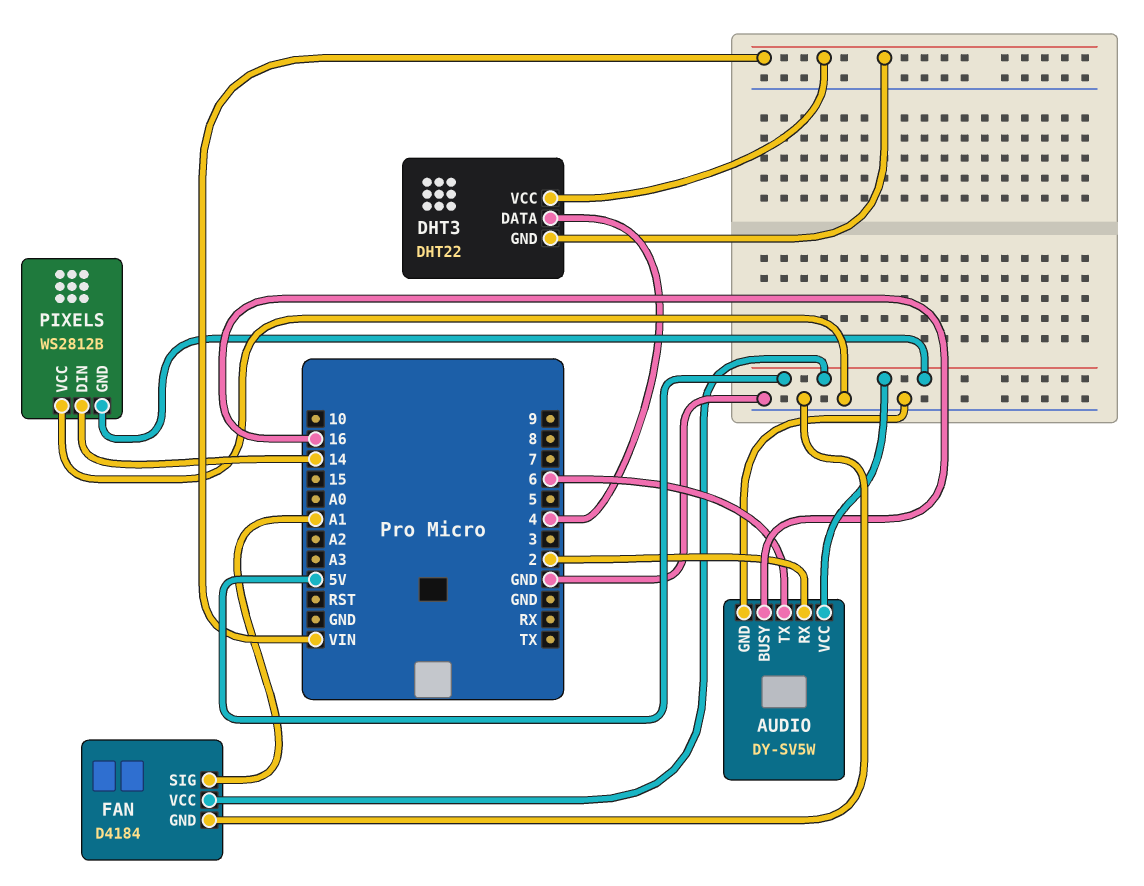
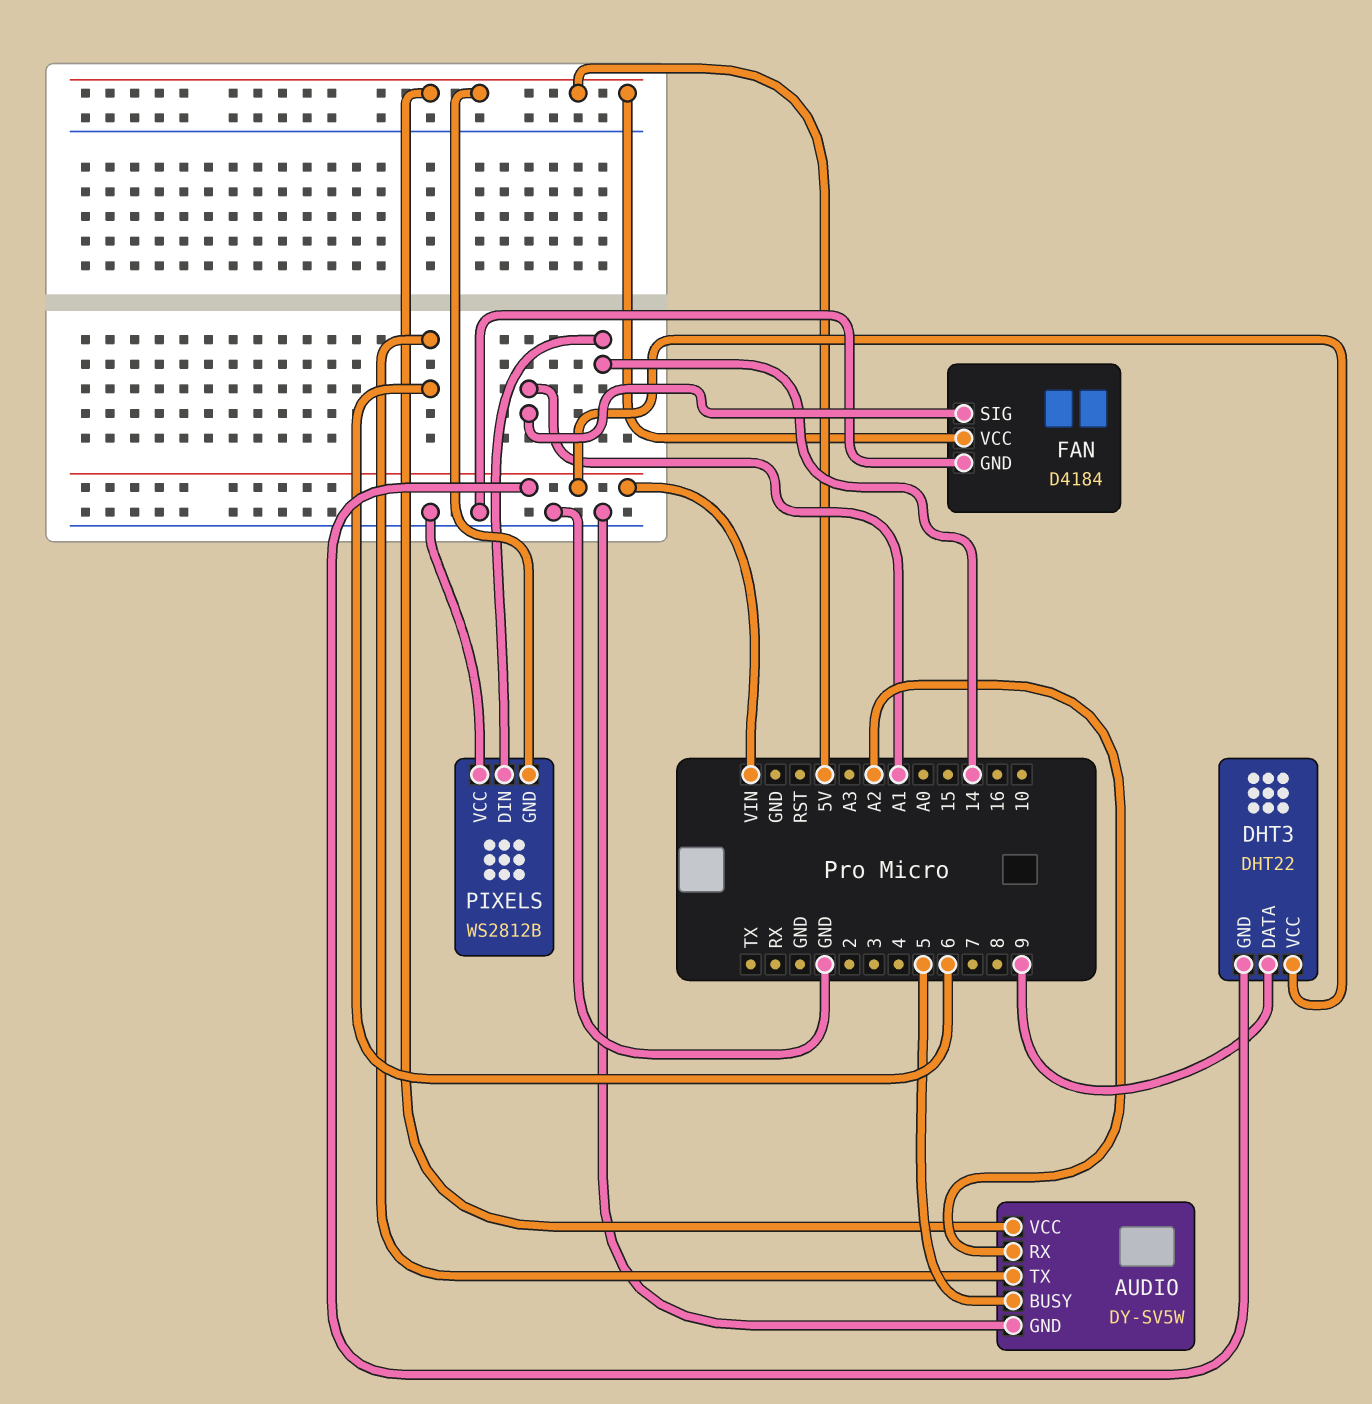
AUDIO pin BUSY: 16 -> 5
AUDIO pin RX: 2 -> A2
DHT3 pin DATA: 4 -> 9

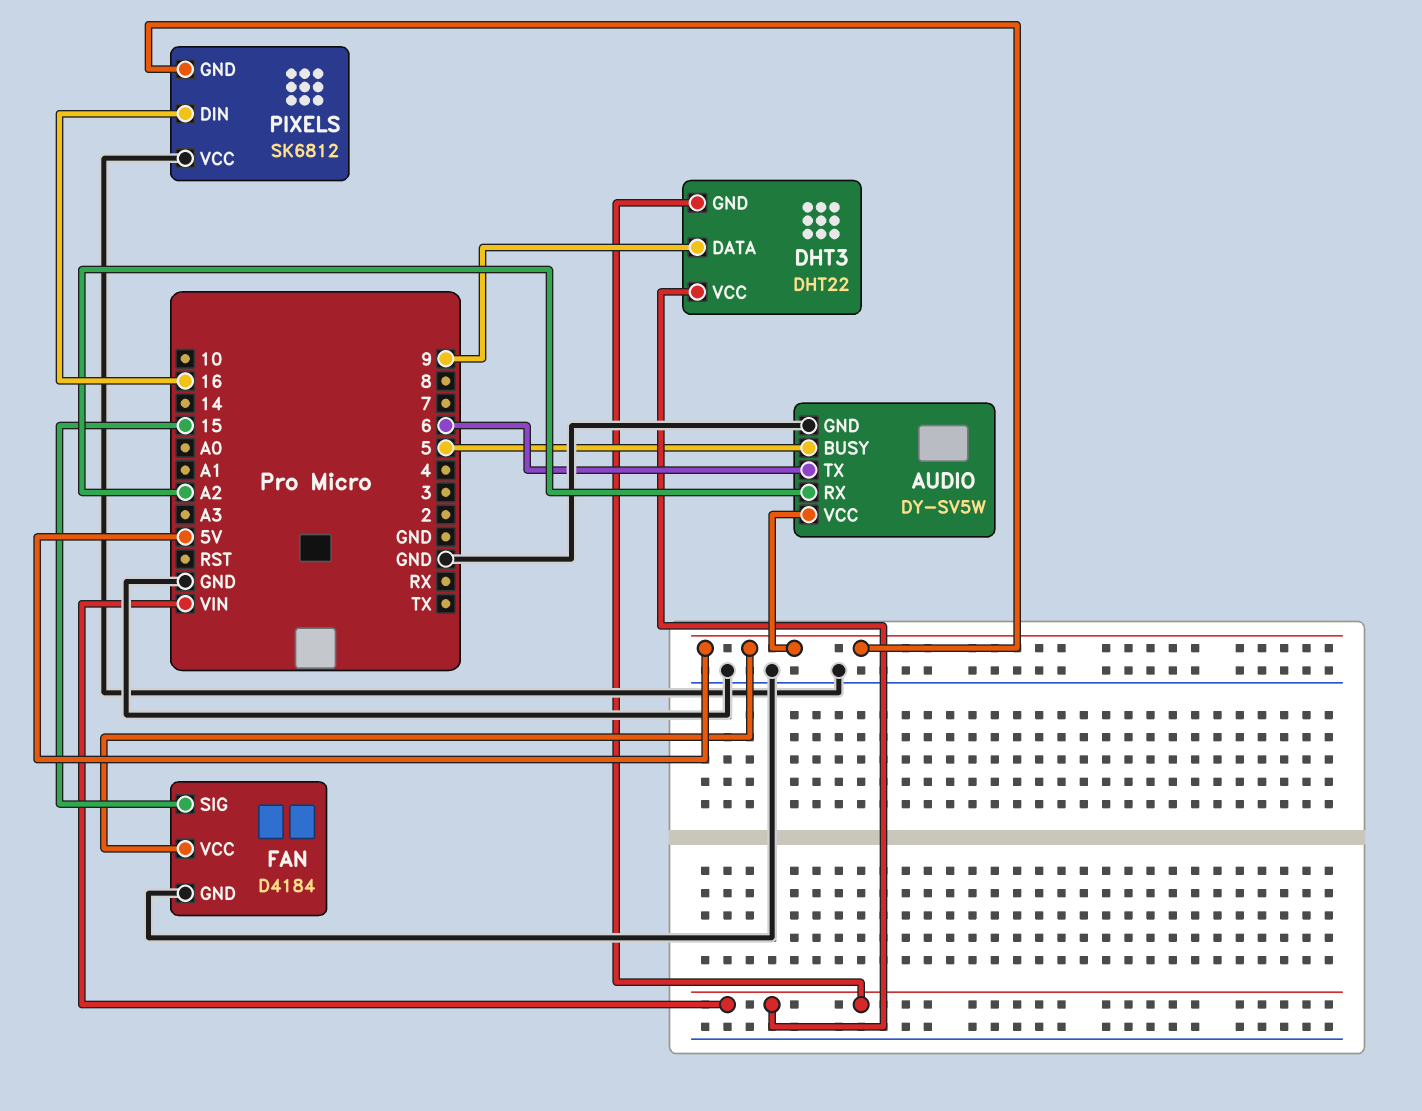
FAN pin SIG: A1 -> 15
PIXELS: WS2812B -> SK6812
PIXELS pin DIN: 14 -> 16

